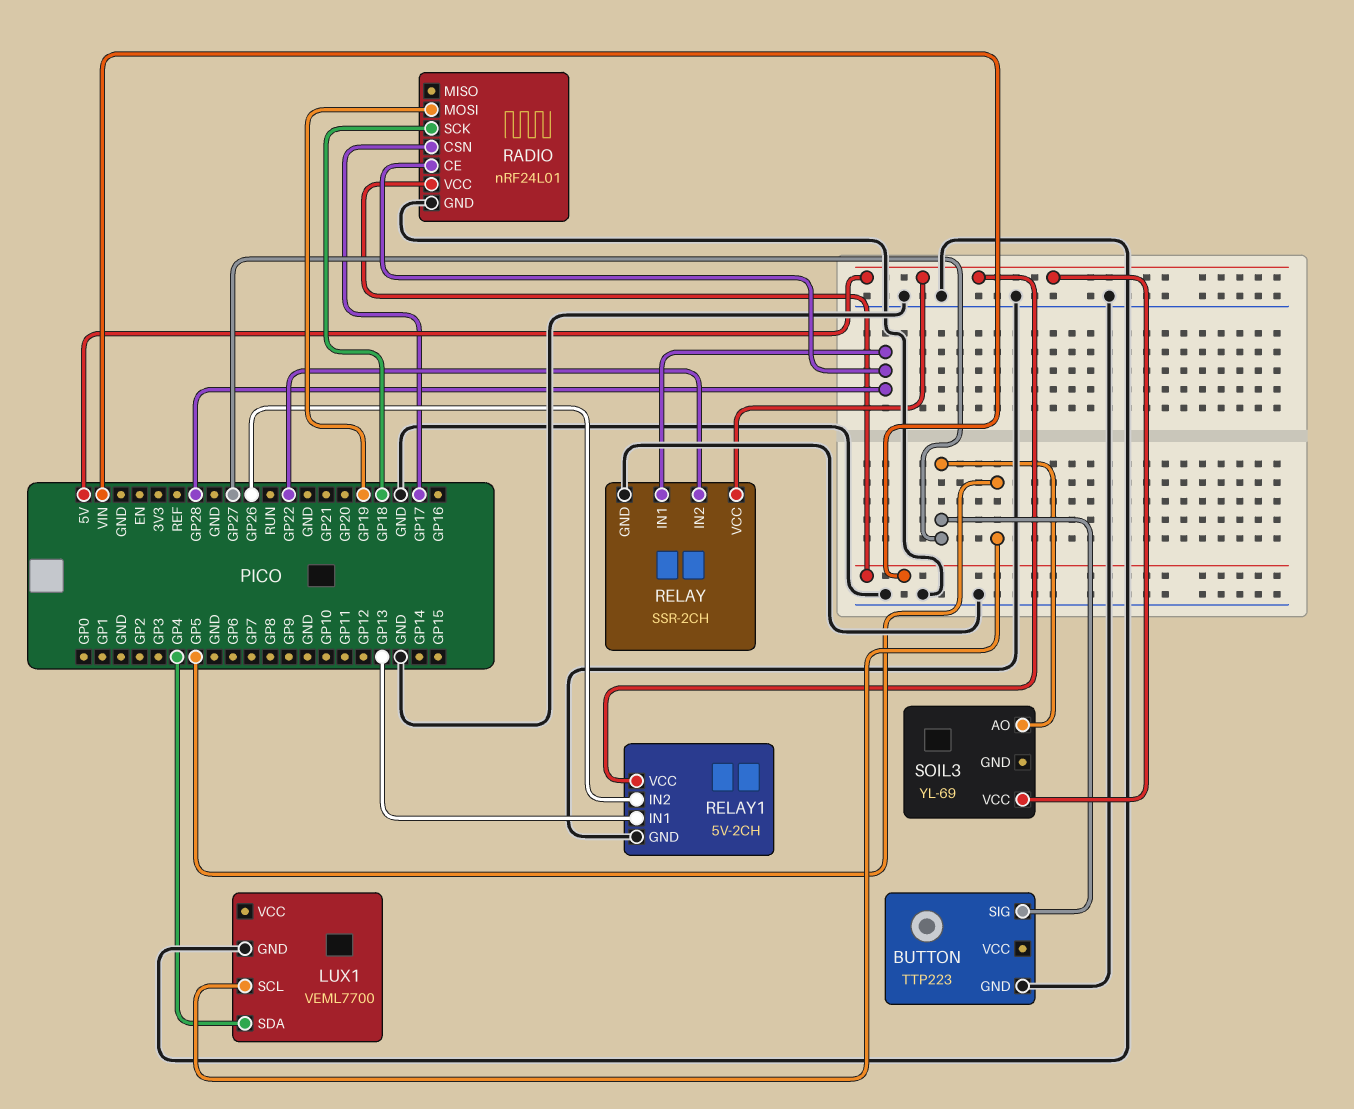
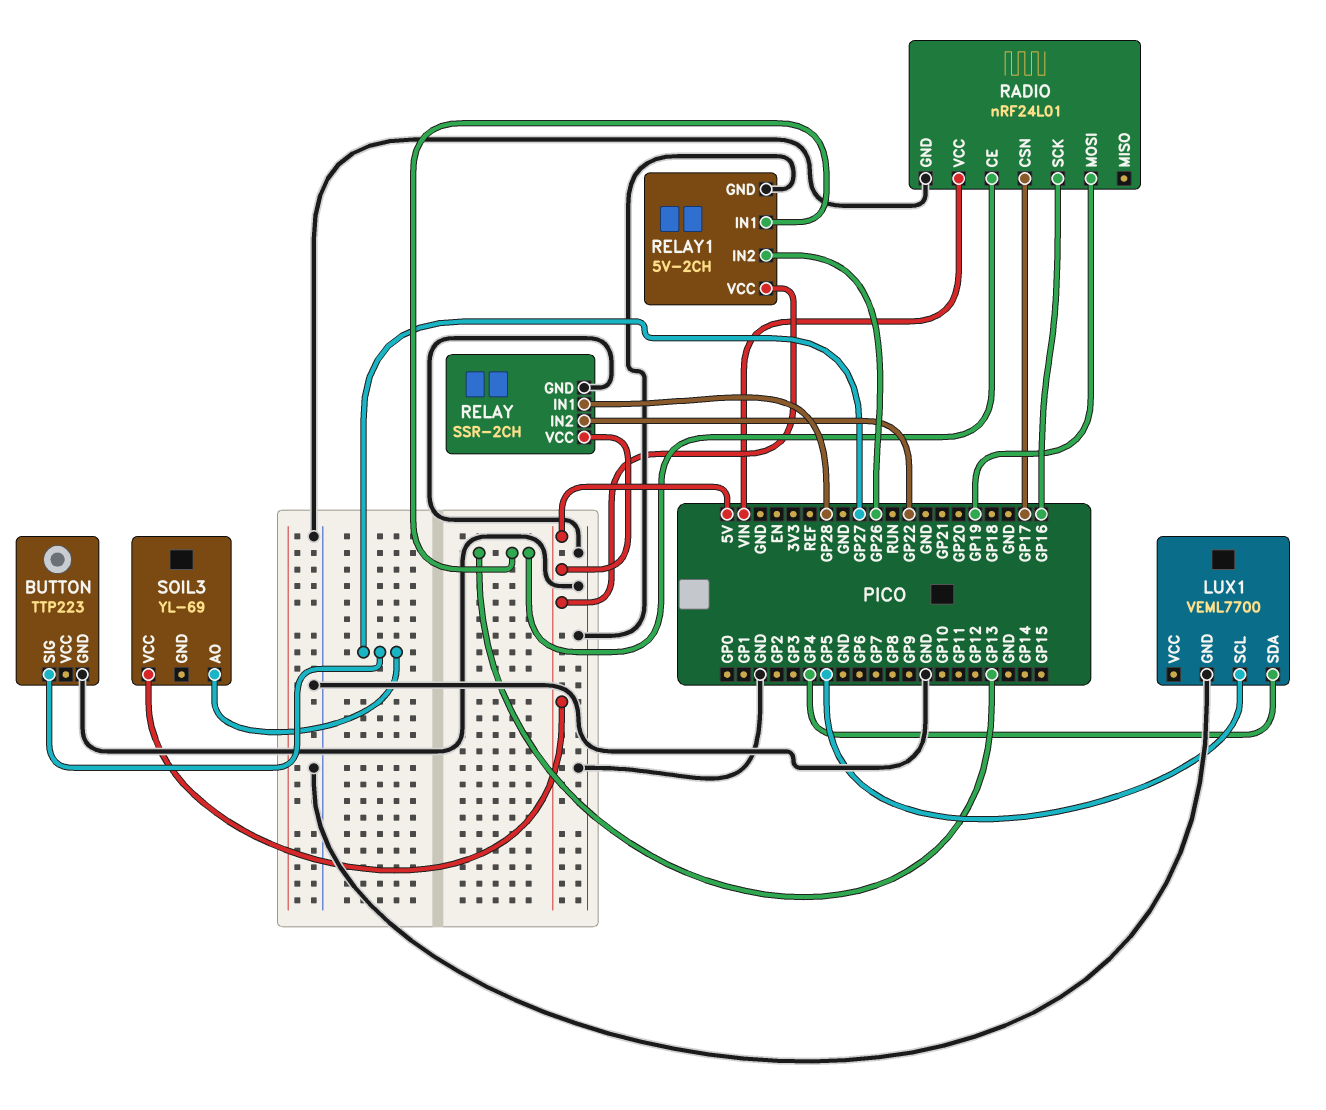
RADIO pin CE: GP28 -> GP13
RADIO pin SCK: GP18 -> GP16

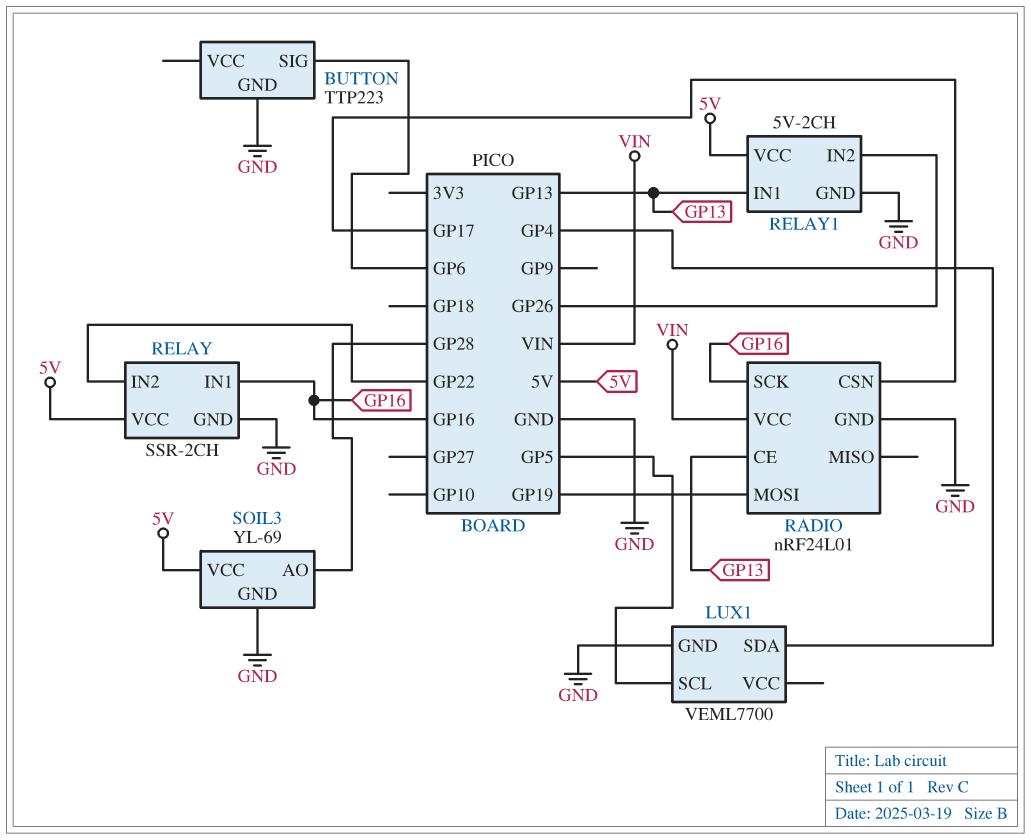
BUTTON pin SIG: GP27 -> GP6
RELAY pin IN1: GP28 -> GP16
SOIL3 pin AO: GP27 -> GP28
SOIL3 pin GND: none -> GND

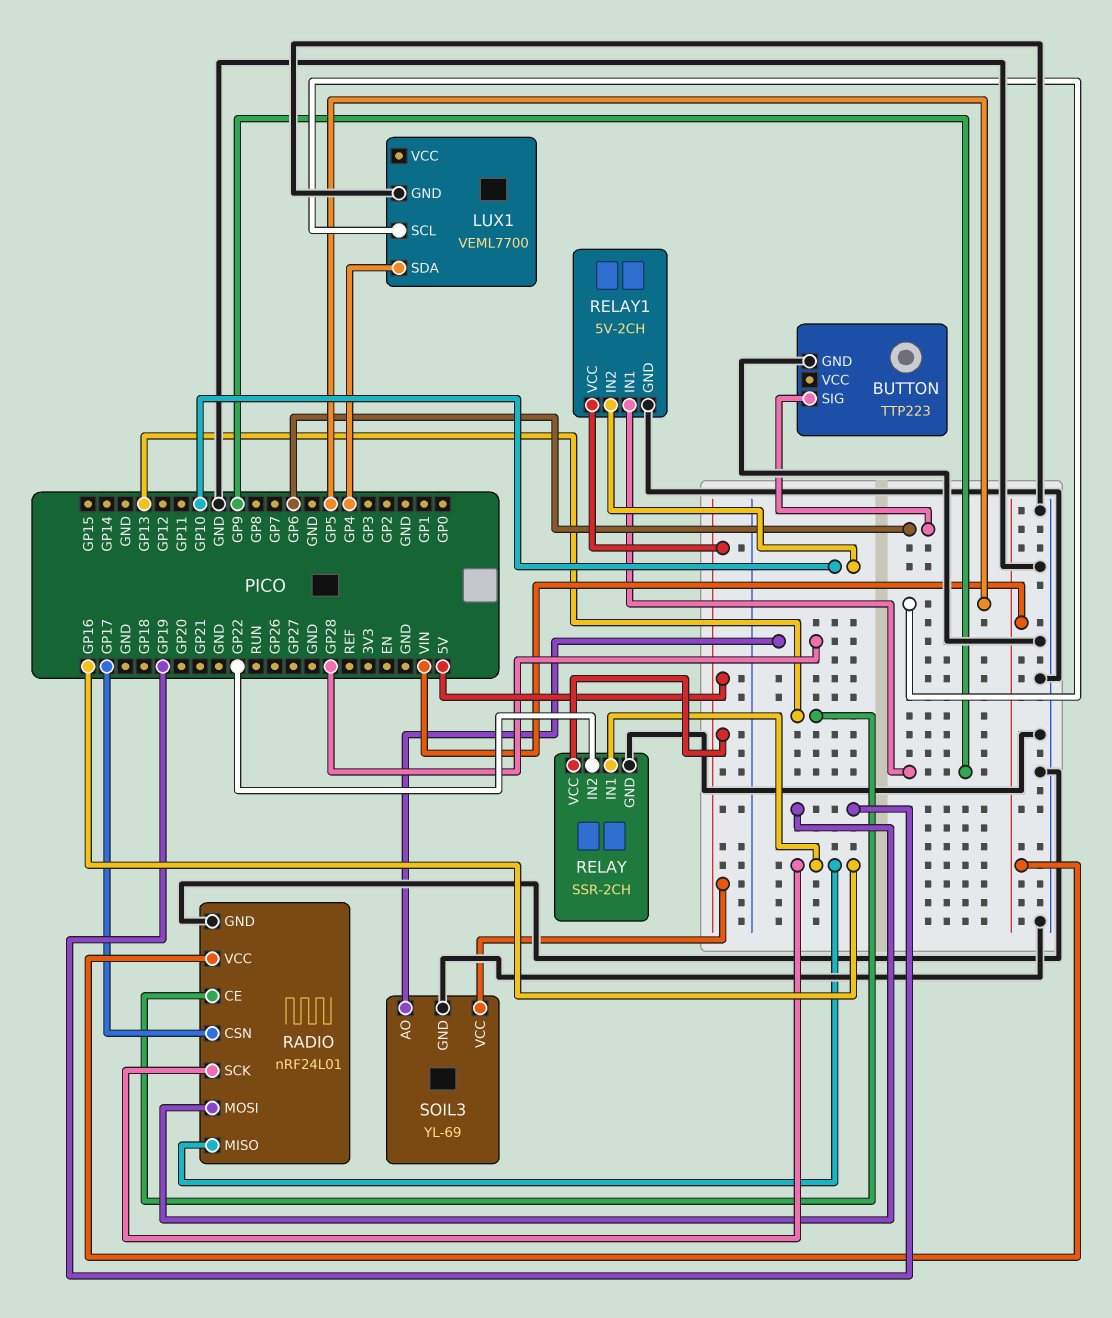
RADIO pin MISO: none -> GP16
RELAY1 pin IN1: GP13 -> GP9
RELAY1 pin IN2: GP26 -> GP10

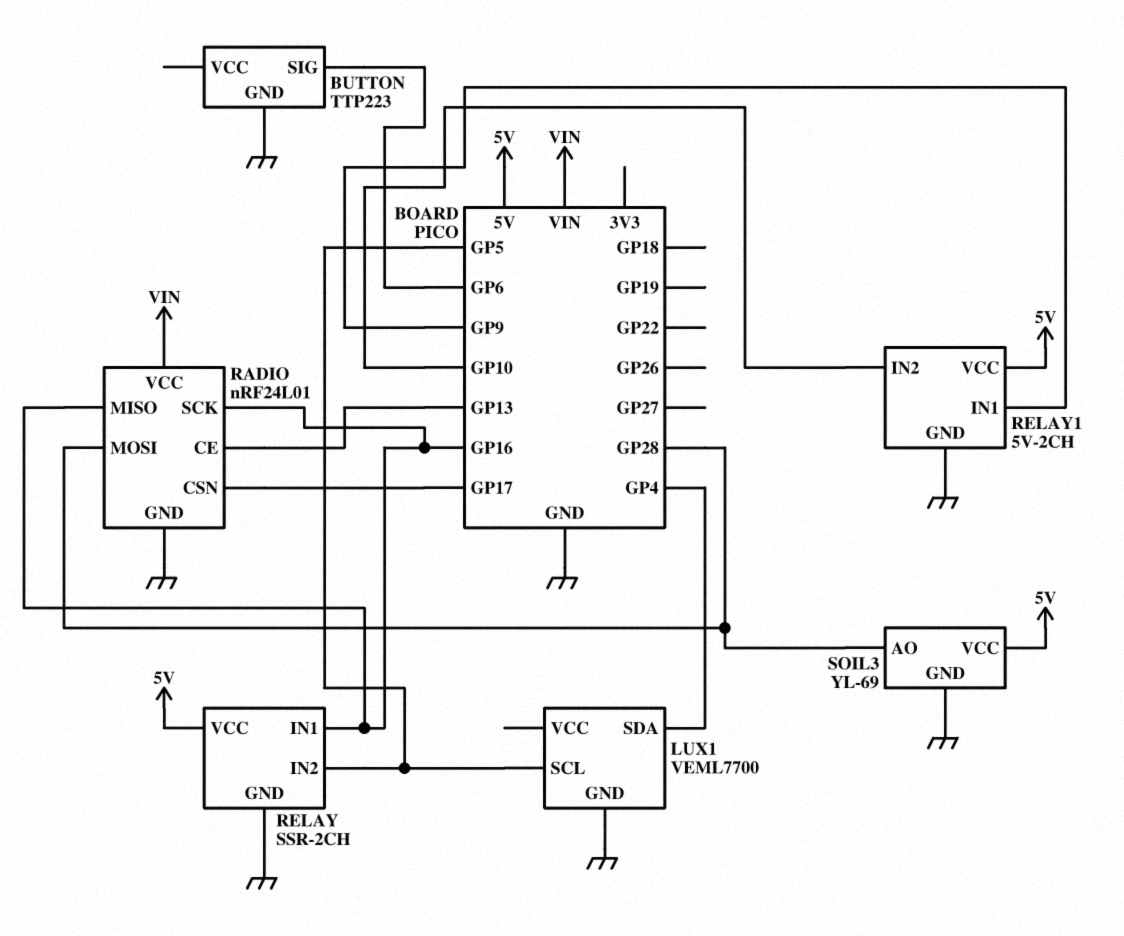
RADIO pin MOSI: GP19 -> GP28
RELAY pin IN2: GP22 -> GP5

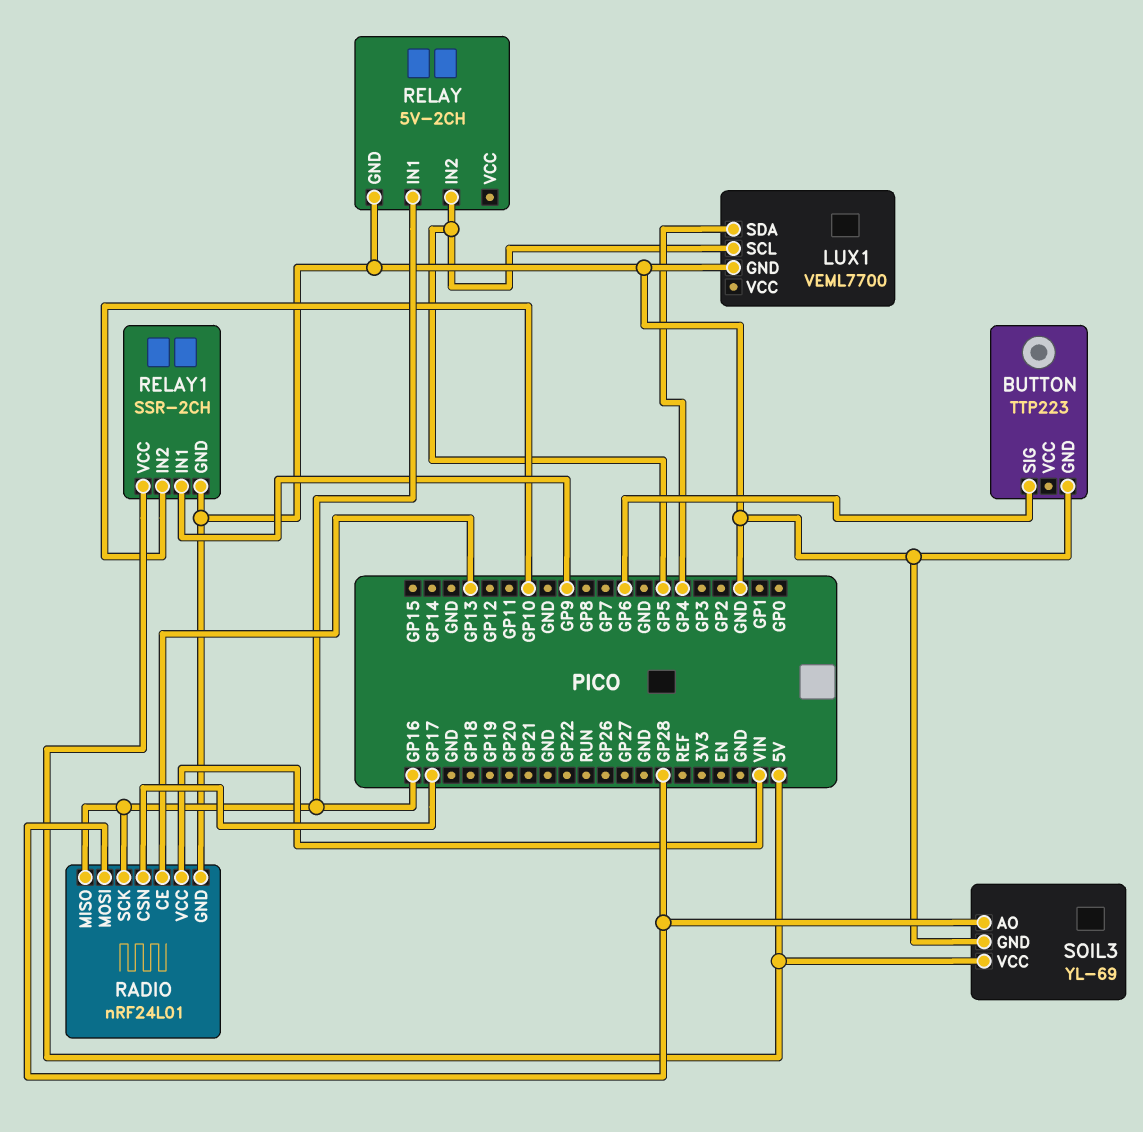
RELAY: SSR-2CH -> 5V-2CH
RELAY pin VCC: 5V -> none
RELAY1: 5V-2CH -> SSR-2CH

